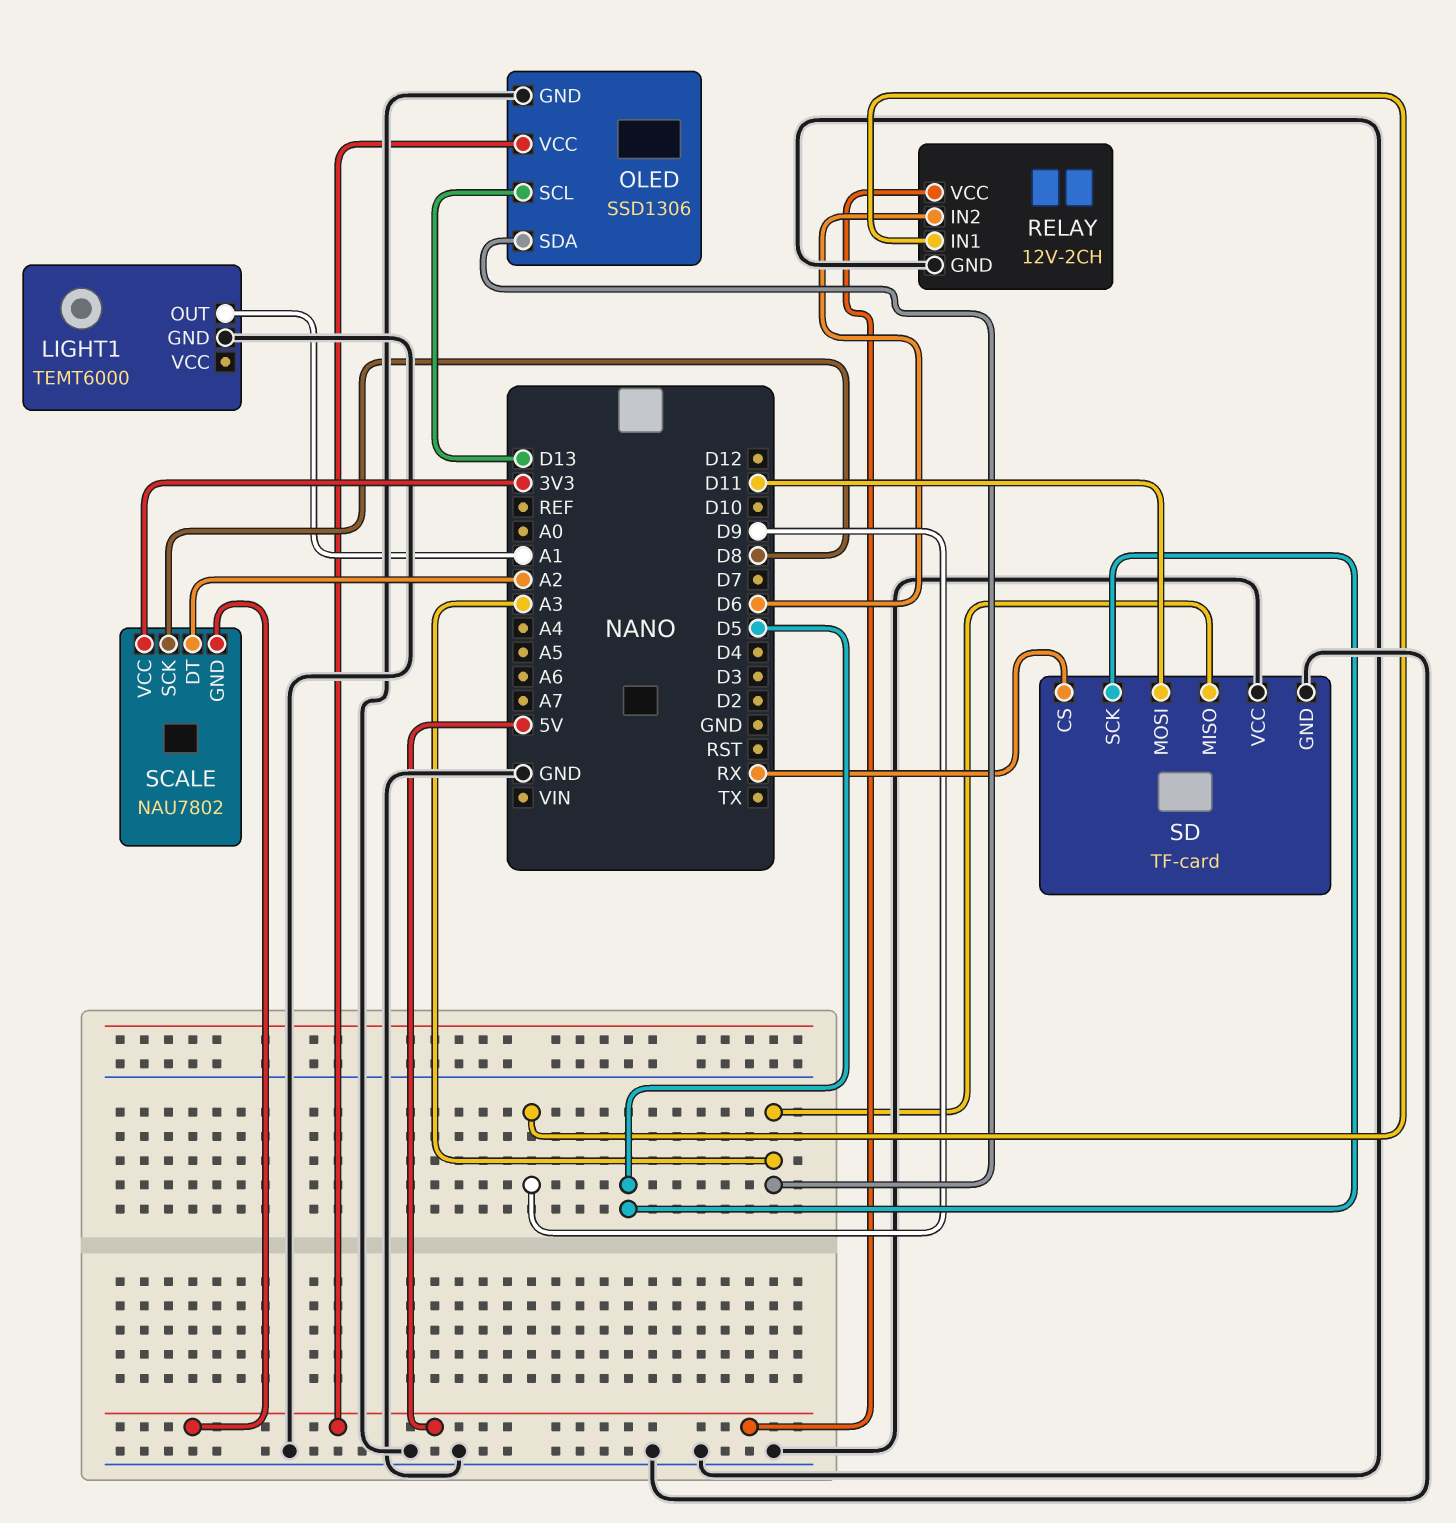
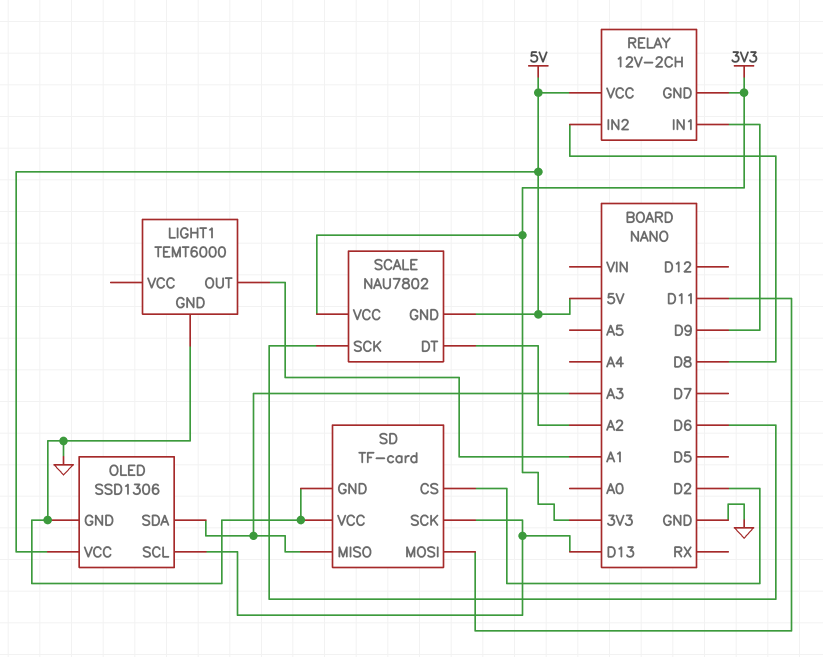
RELAY pin GND: GND -> 3V3
RELAY pin IN2: D6 -> D8
SCALE pin SCK: D8 -> D6
SD pin CS: RX -> D2
SD pin SCK: D5 -> D13

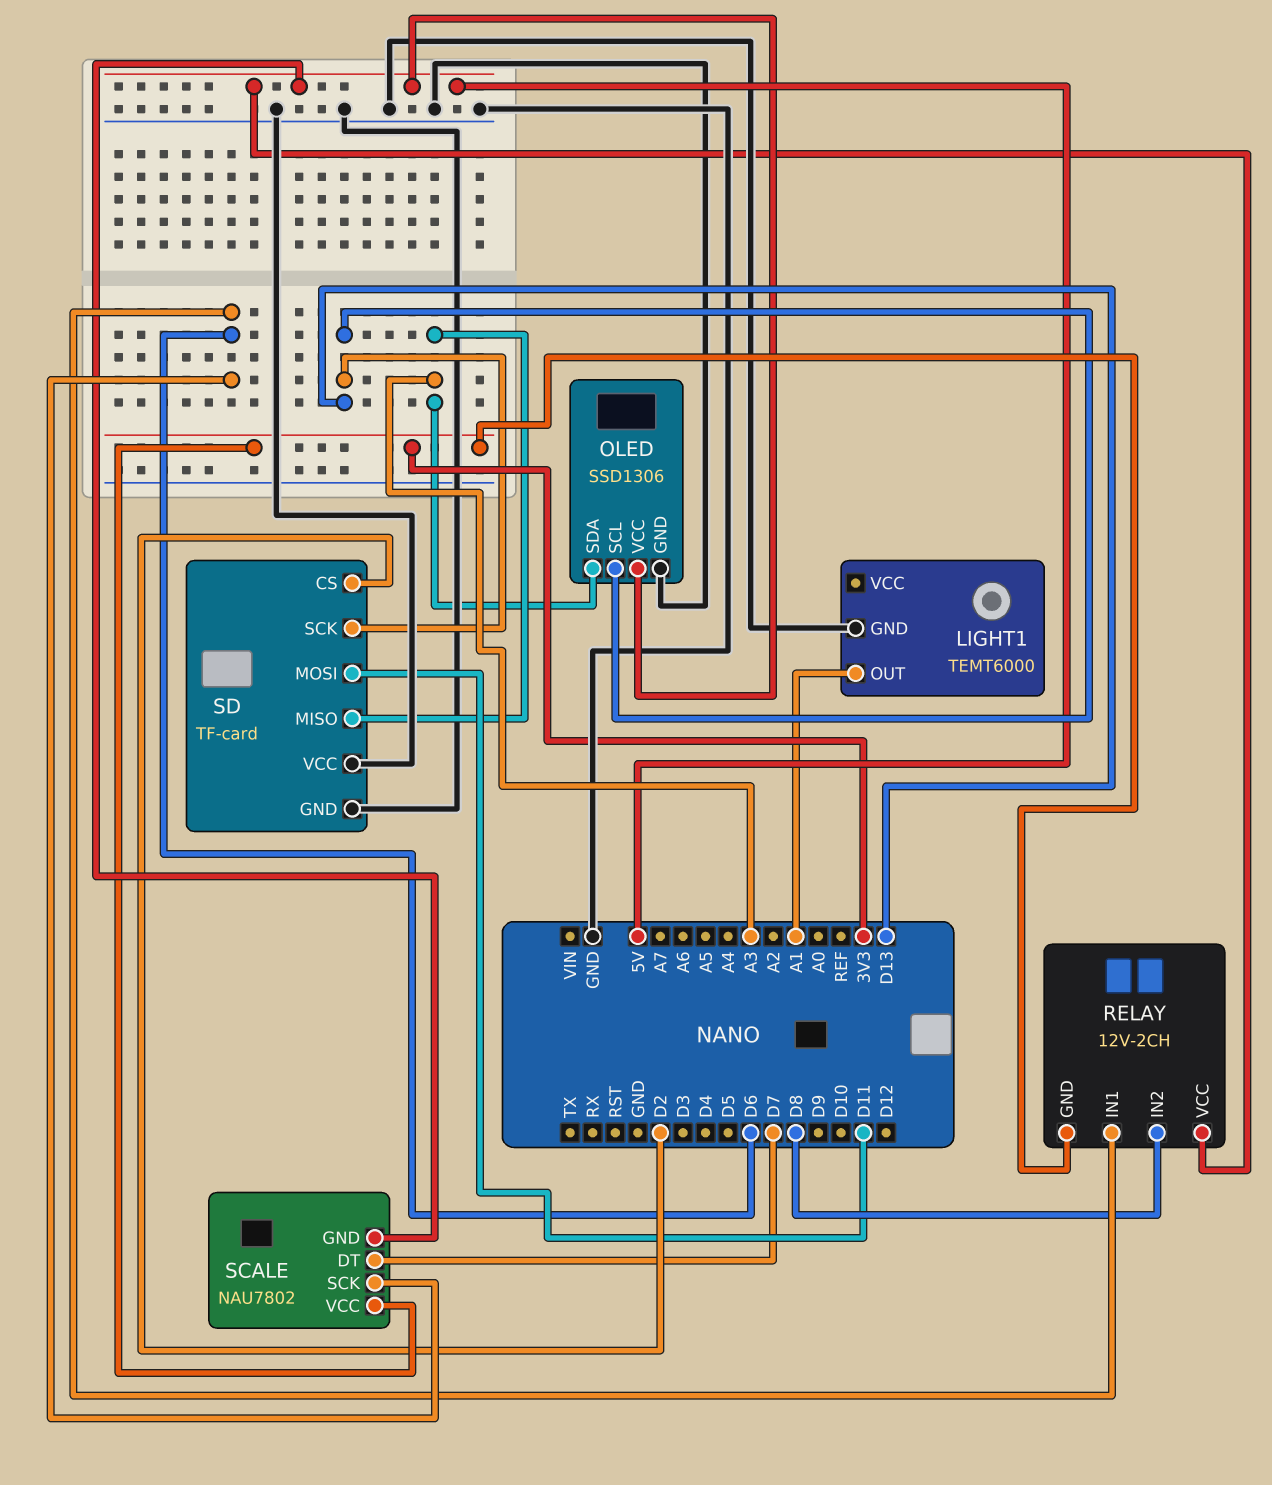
RELAY pin IN1: D9 -> D6
SCALE pin DT: A2 -> D7

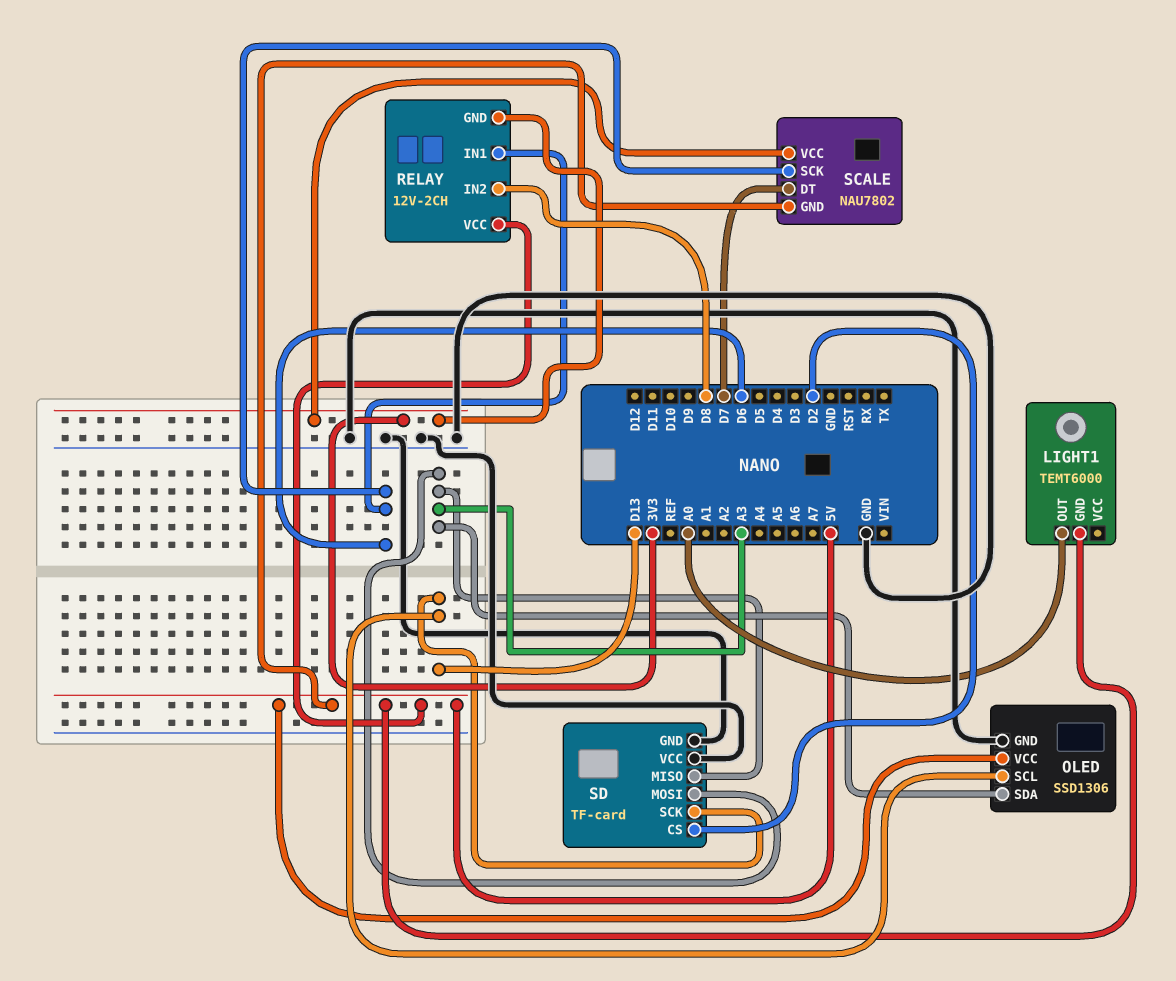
LIGHT1 pin GND: GND -> 5V
LIGHT1 pin OUT: A1 -> A0
SD pin MOSI: D11 -> A3

